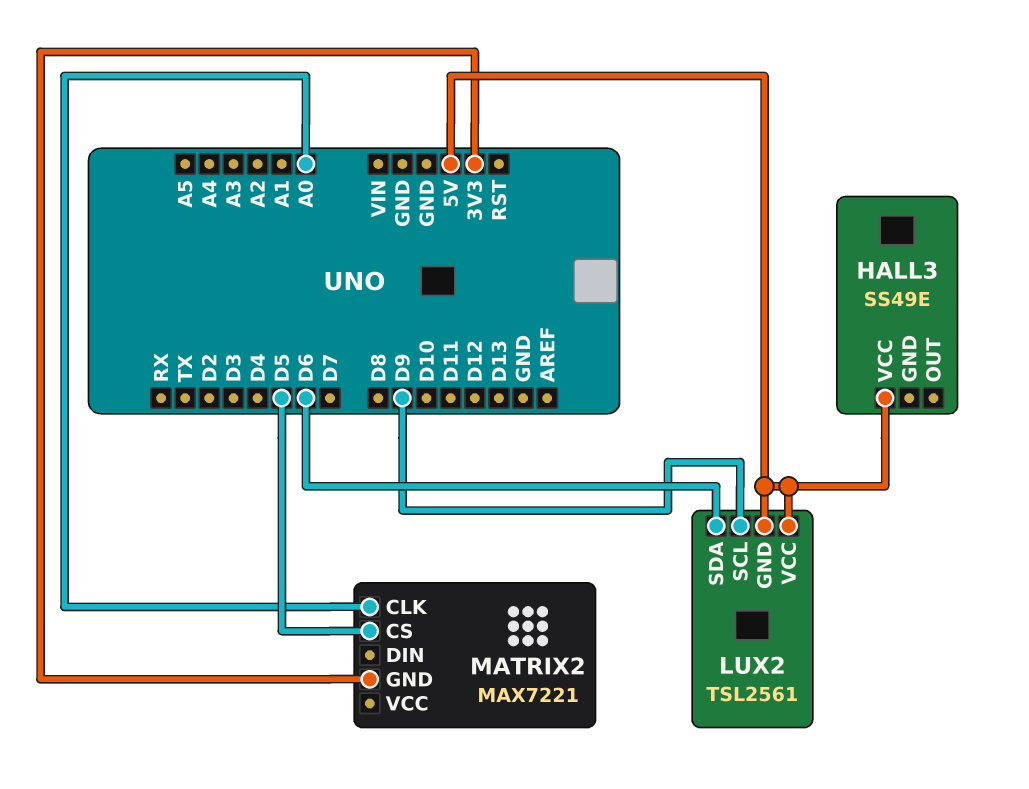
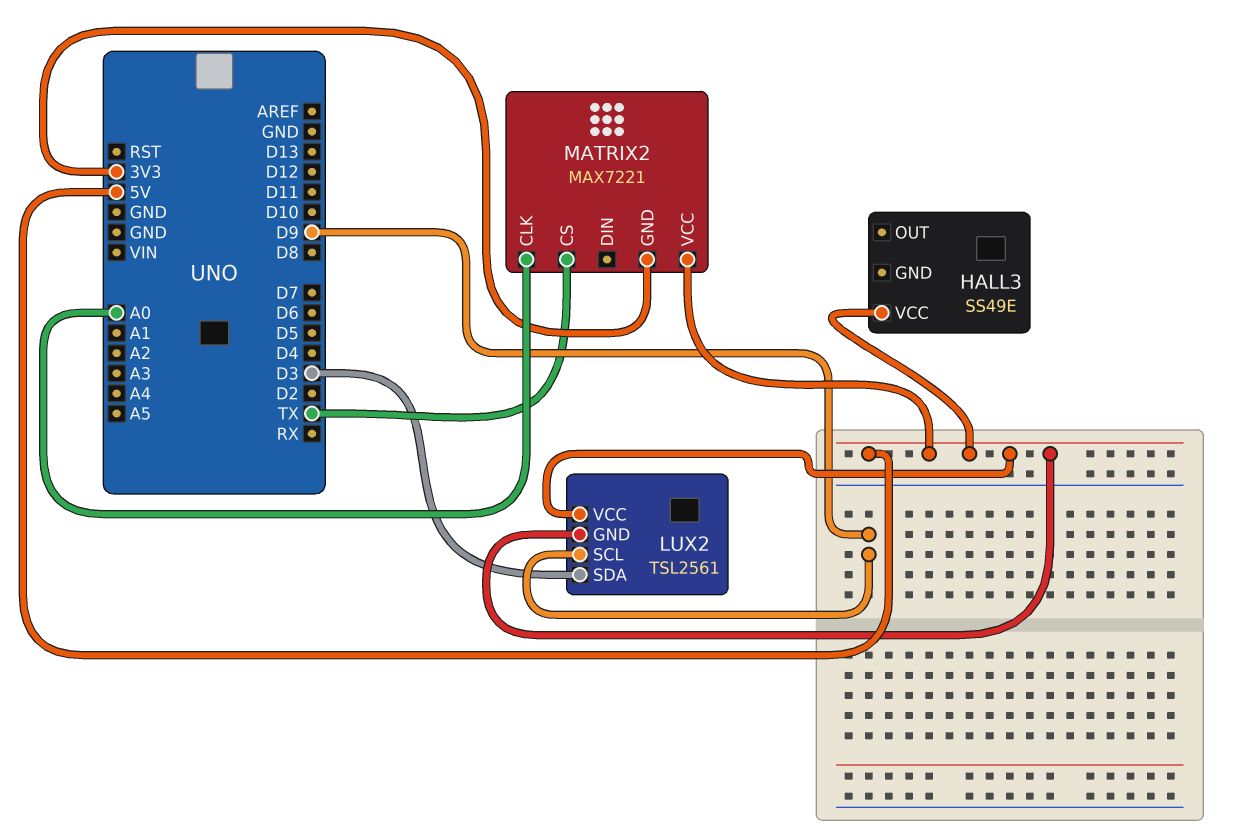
LUX2 pin SDA: D6 -> D3
MATRIX2 pin CS: D5 -> TX
MATRIX2 pin VCC: none -> 5V

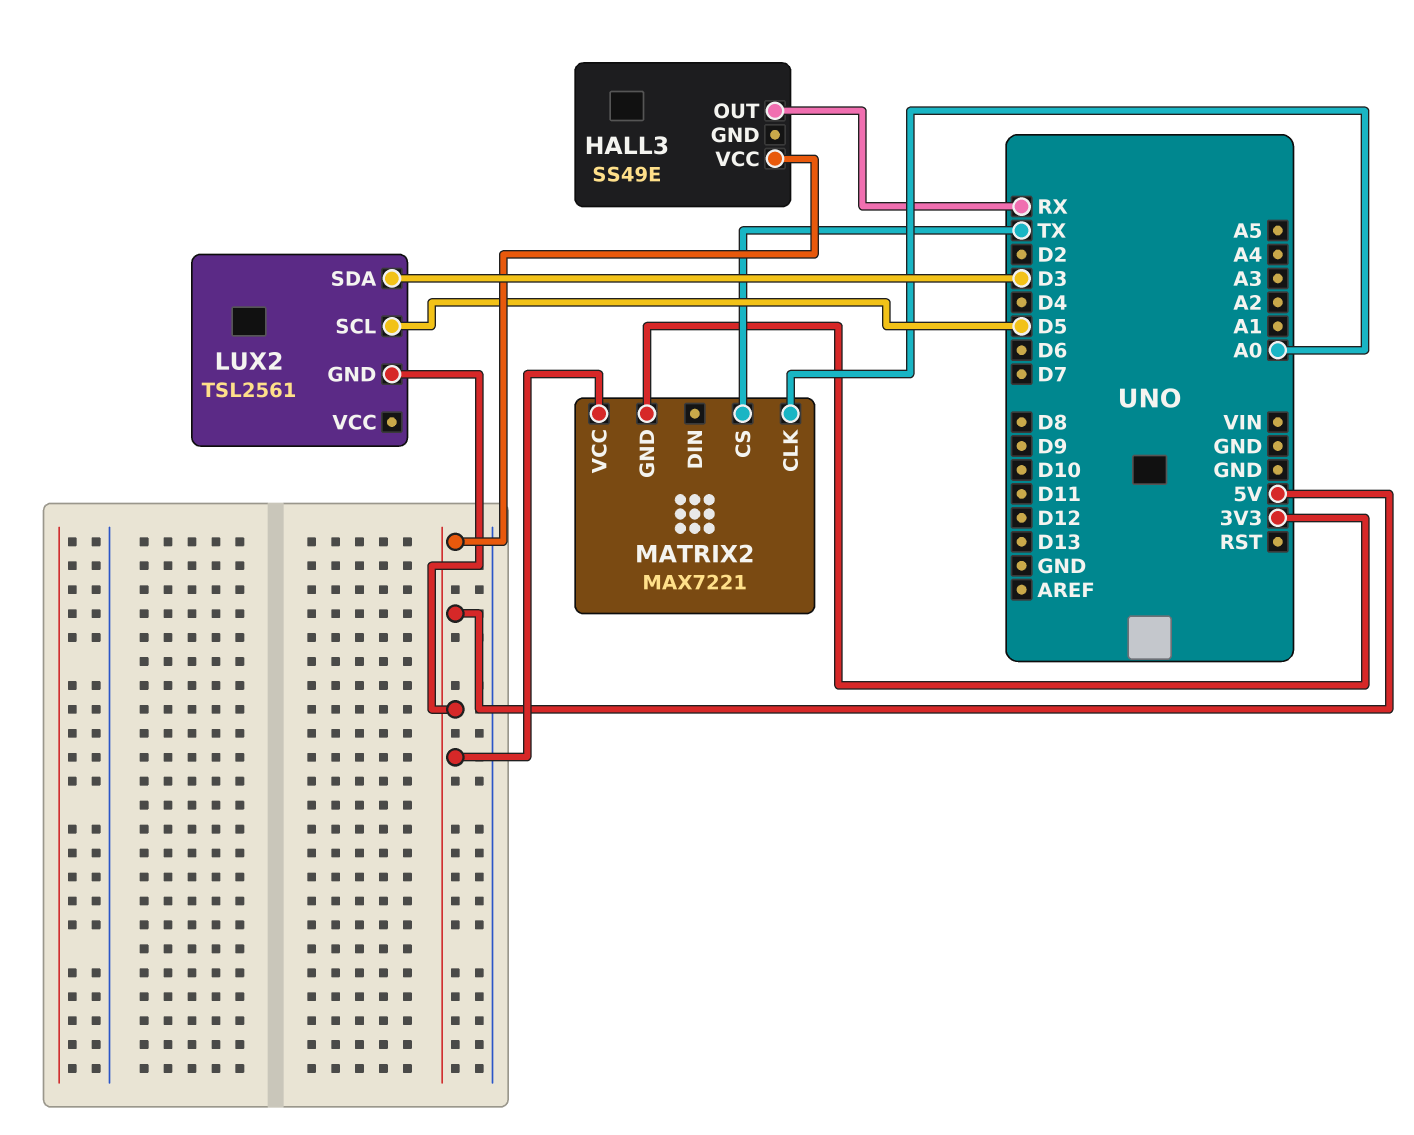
HALL3 pin OUT: none -> RX
LUX2 pin SCL: D9 -> D5
LUX2 pin VCC: 5V -> none

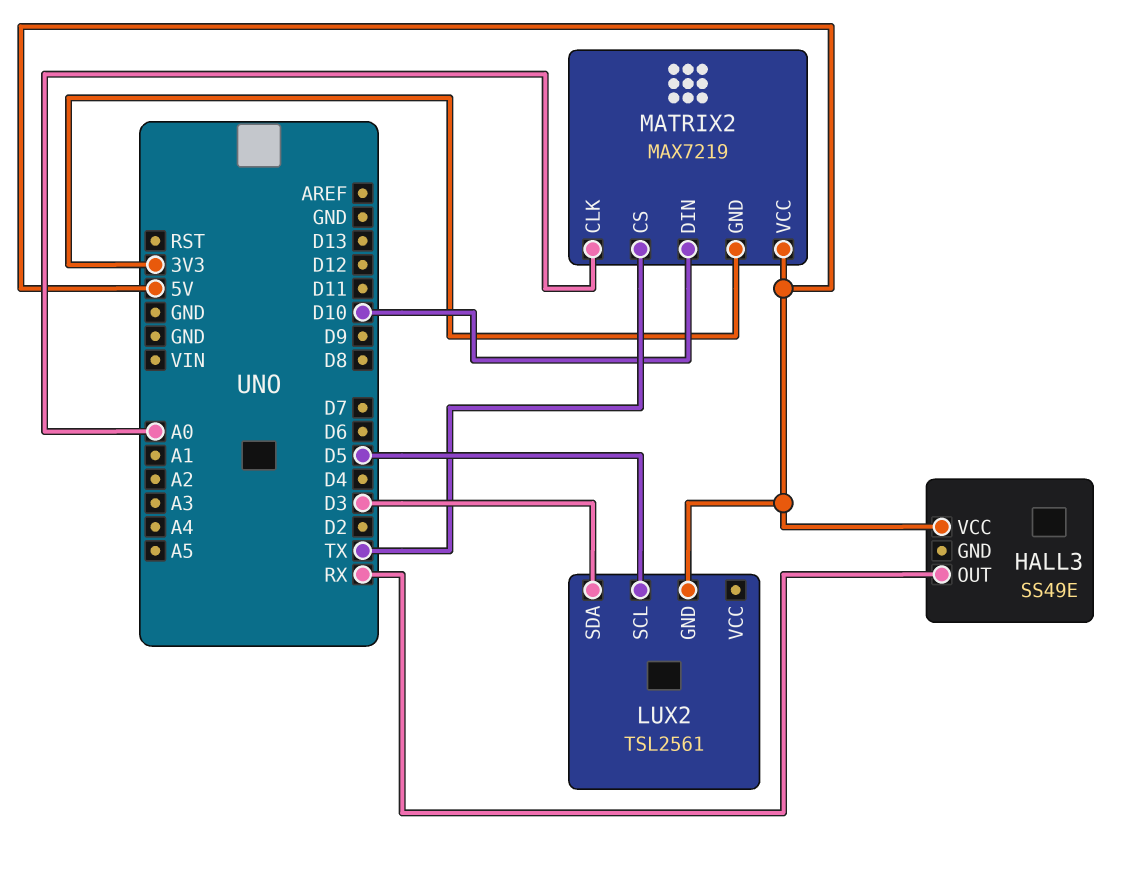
MATRIX2: MAX7221 -> MAX7219
MATRIX2 pin DIN: none -> D10

